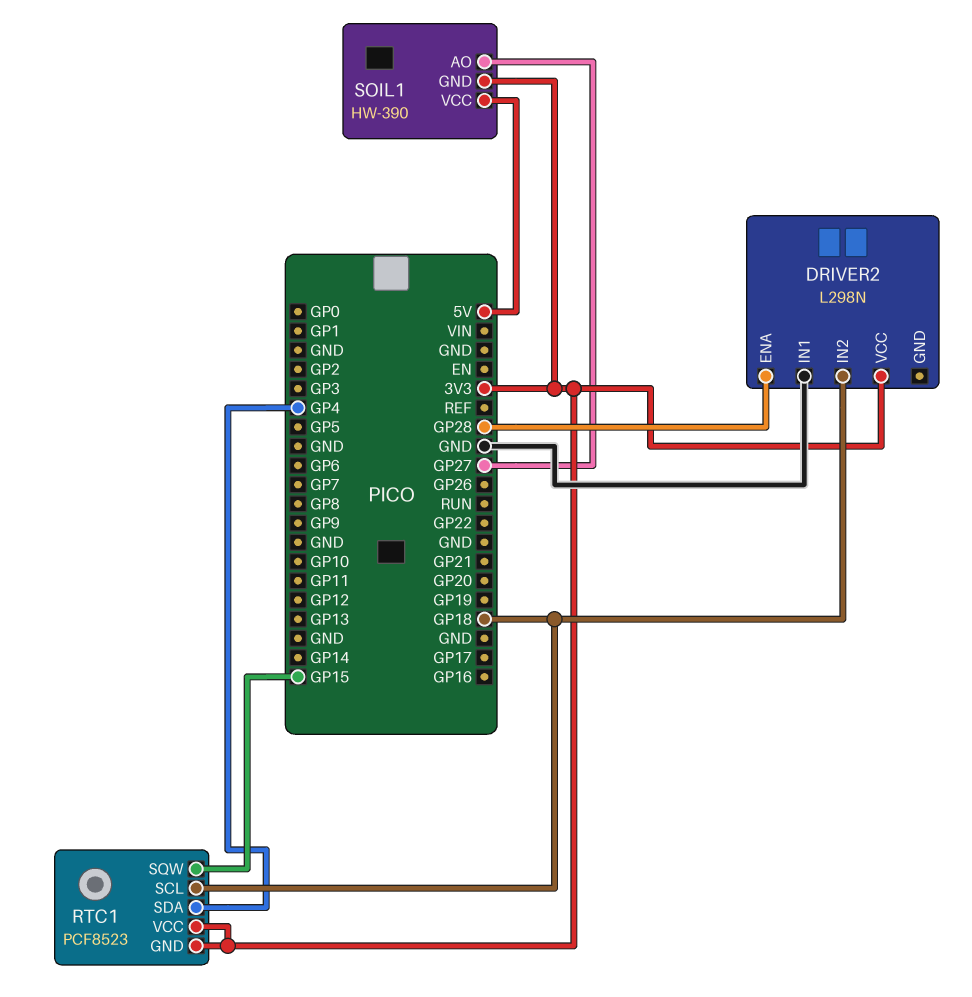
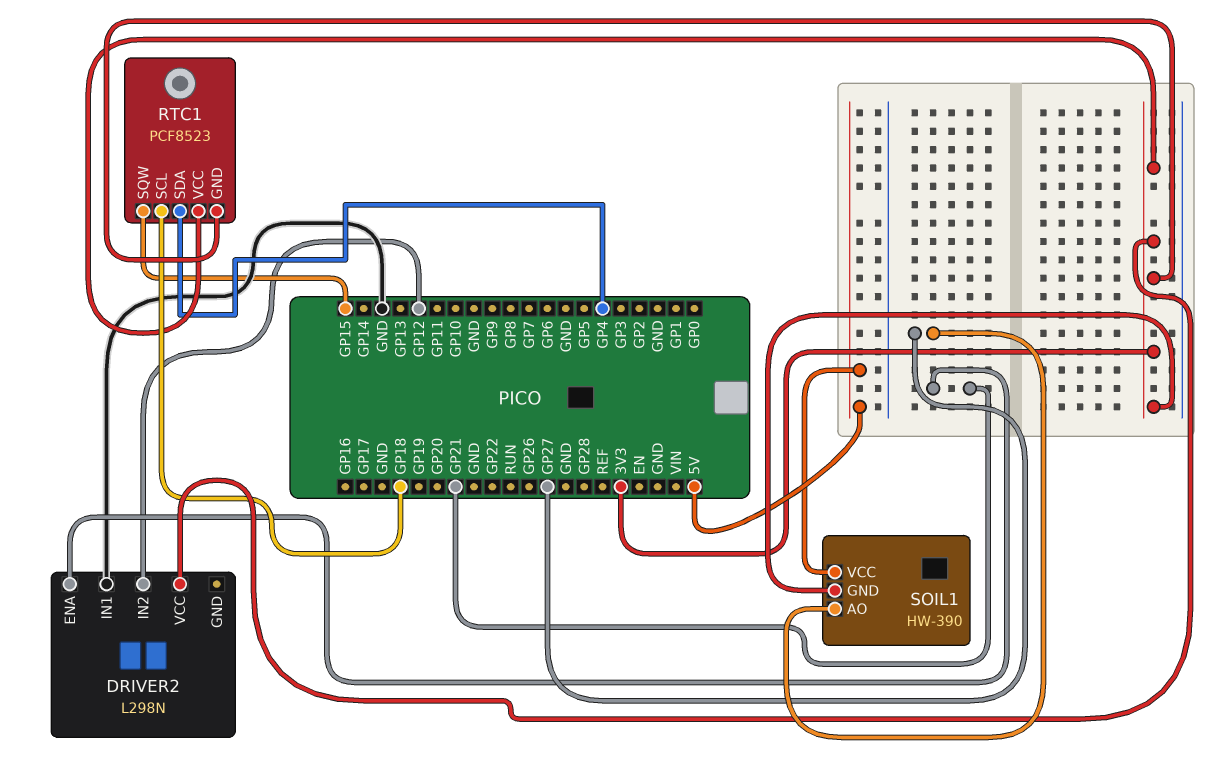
DRIVER2 pin ENA: GP28 -> GP21
DRIVER2 pin IN2: GP18 -> GP12

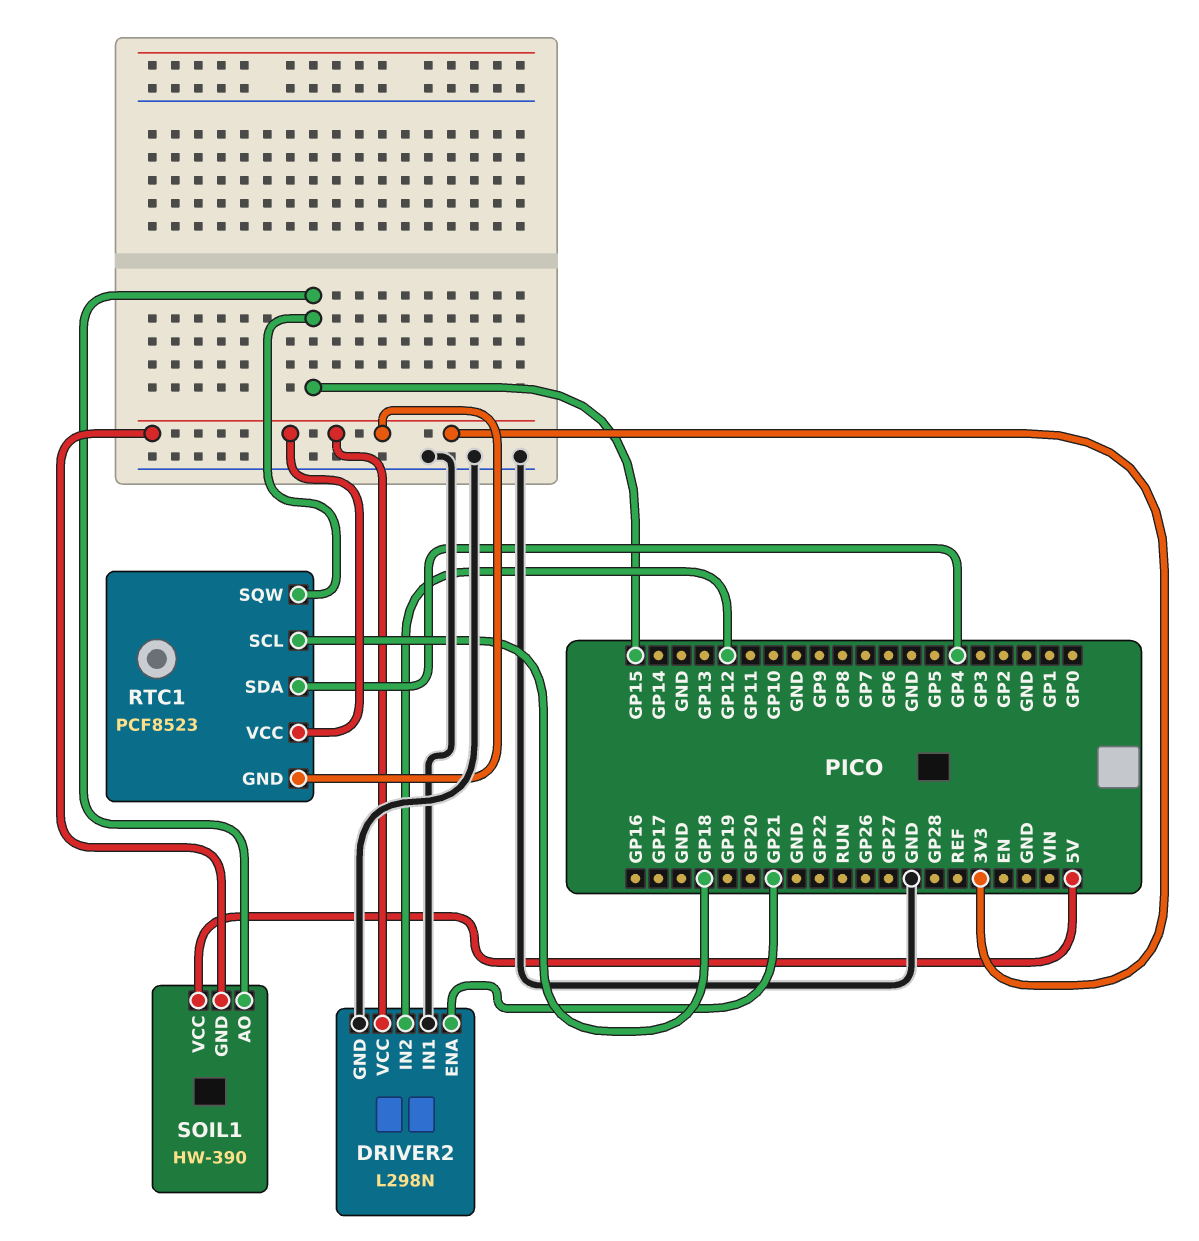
DRIVER2 pin GND: none -> GND
SOIL1 pin AO: GP27 -> GP15

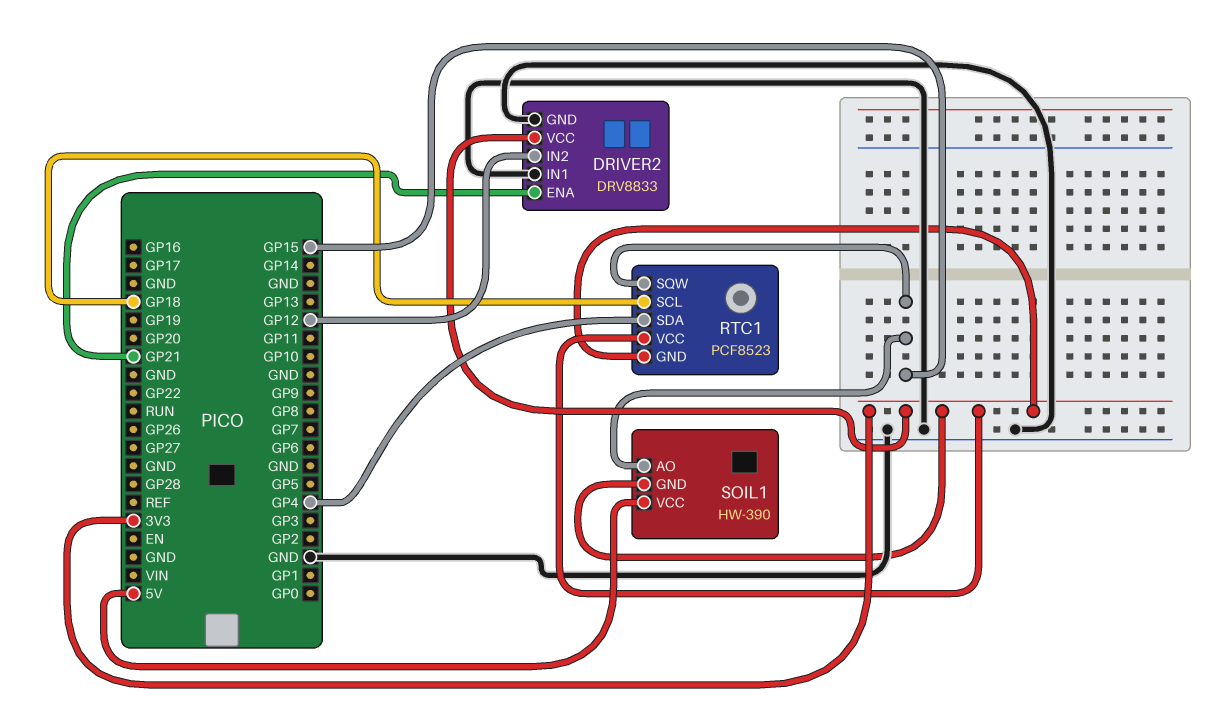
DRIVER2: L298N -> DRV8833

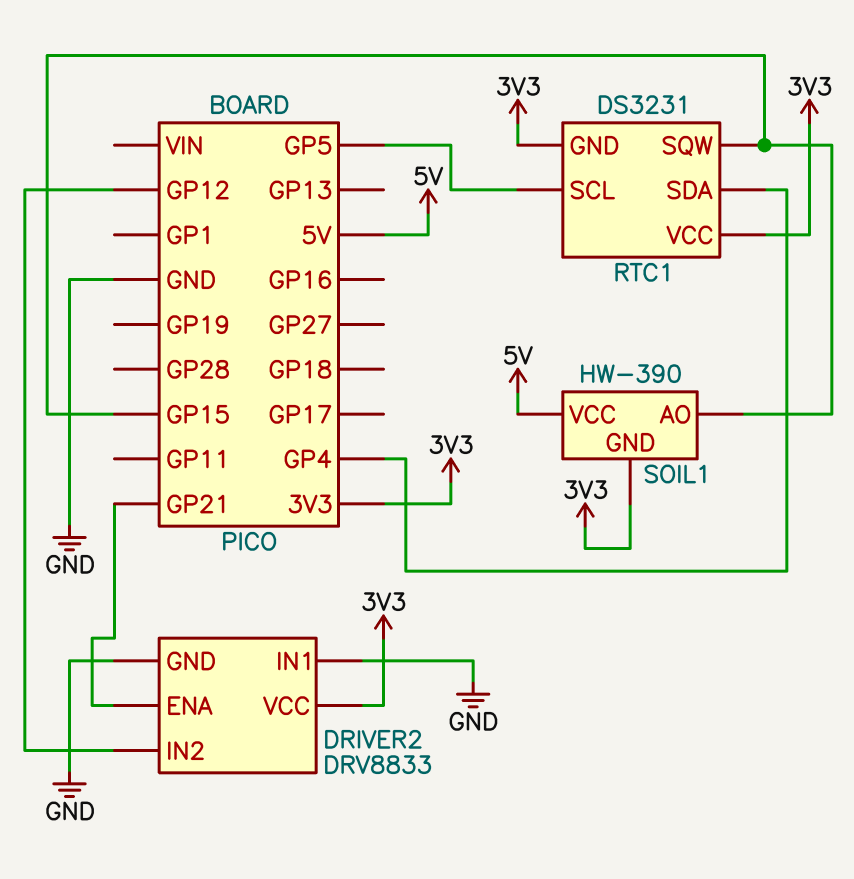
RTC1: PCF8523 -> DS3231
RTC1 pin SCL: GP18 -> GP5

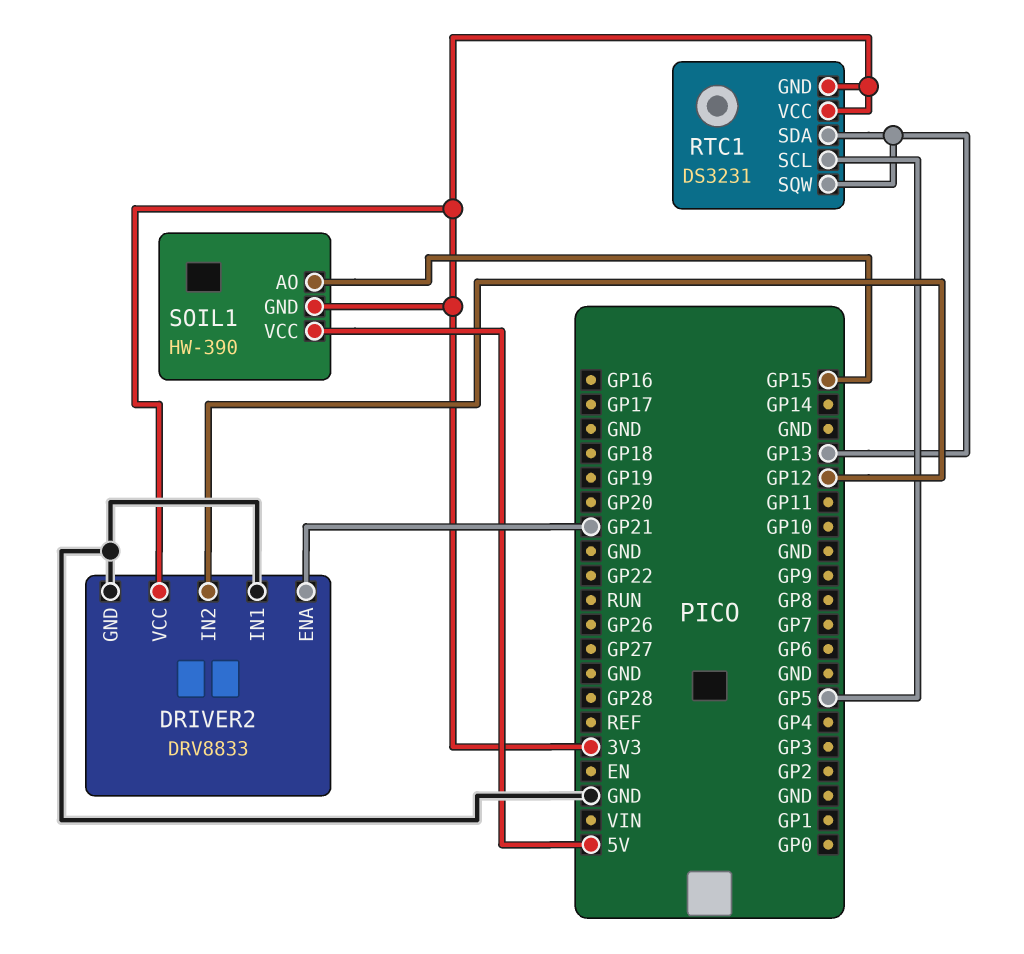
RTC1 pin SDA: GP4 -> GP13
RTC1 pin SQW: GP15 -> GP13

